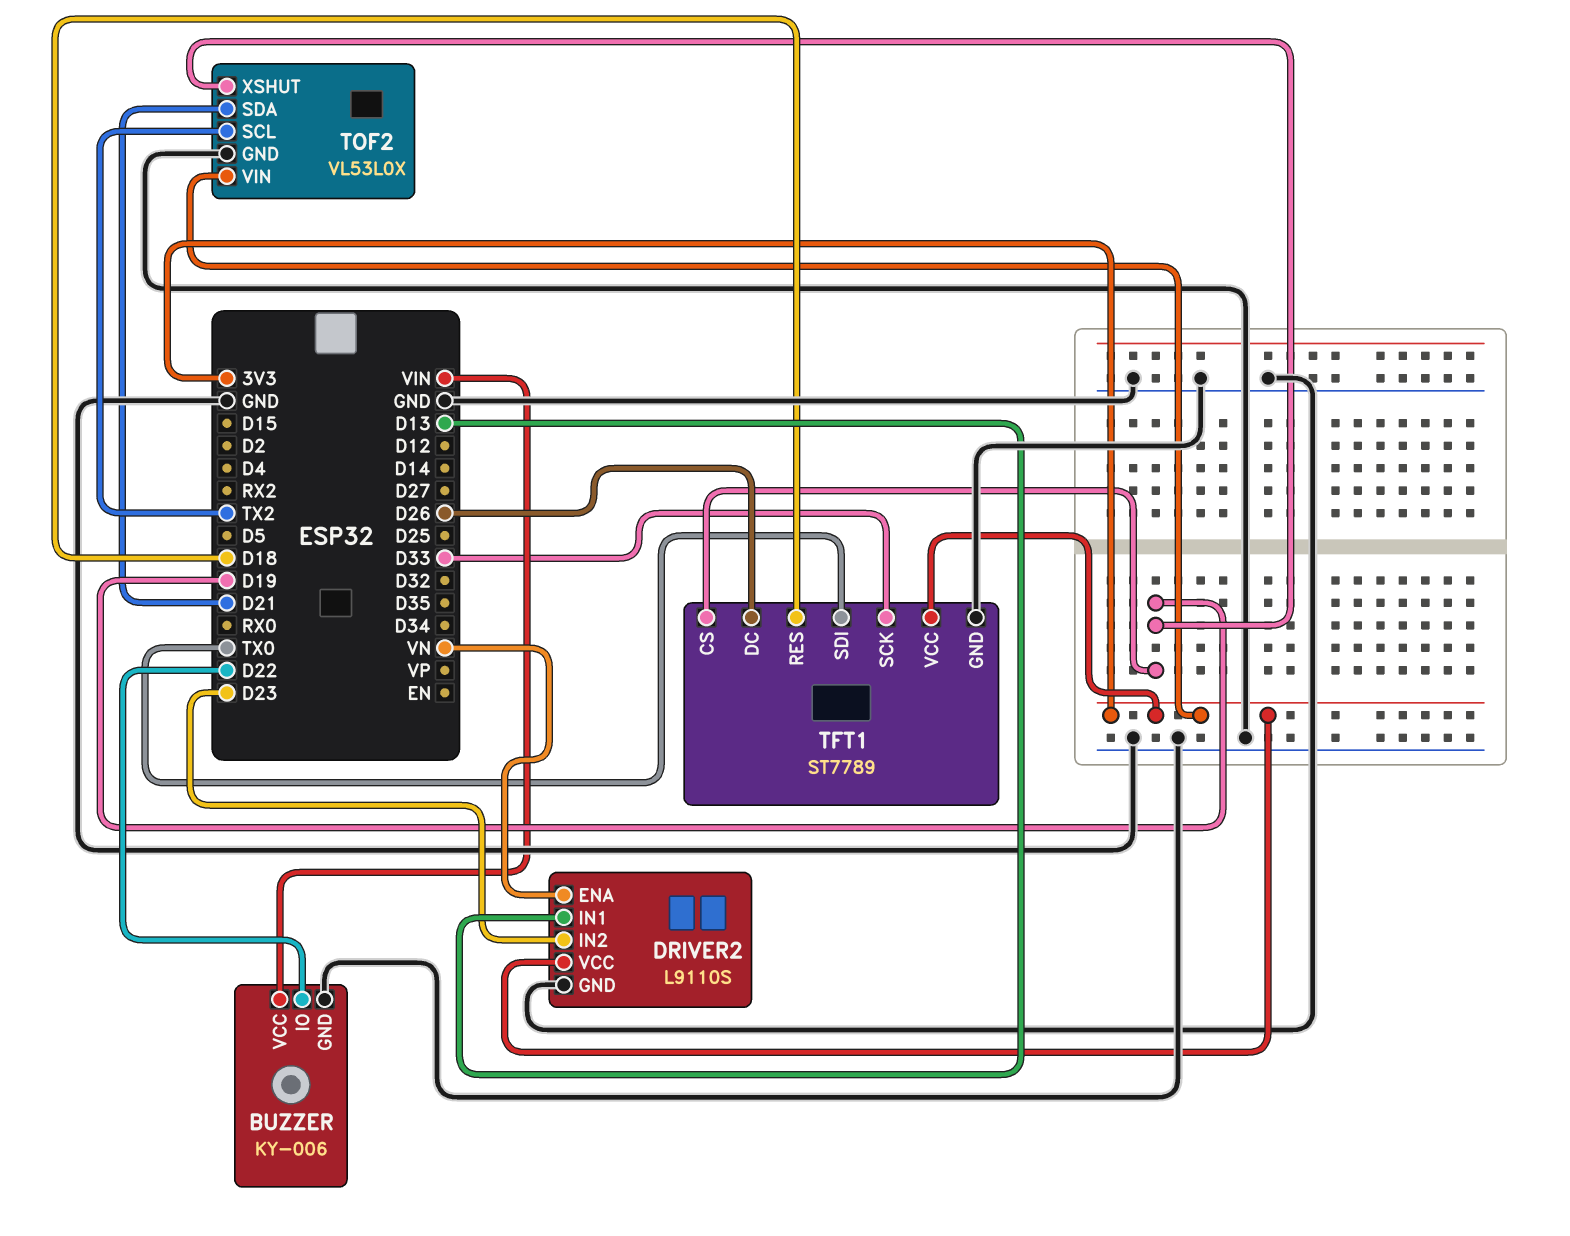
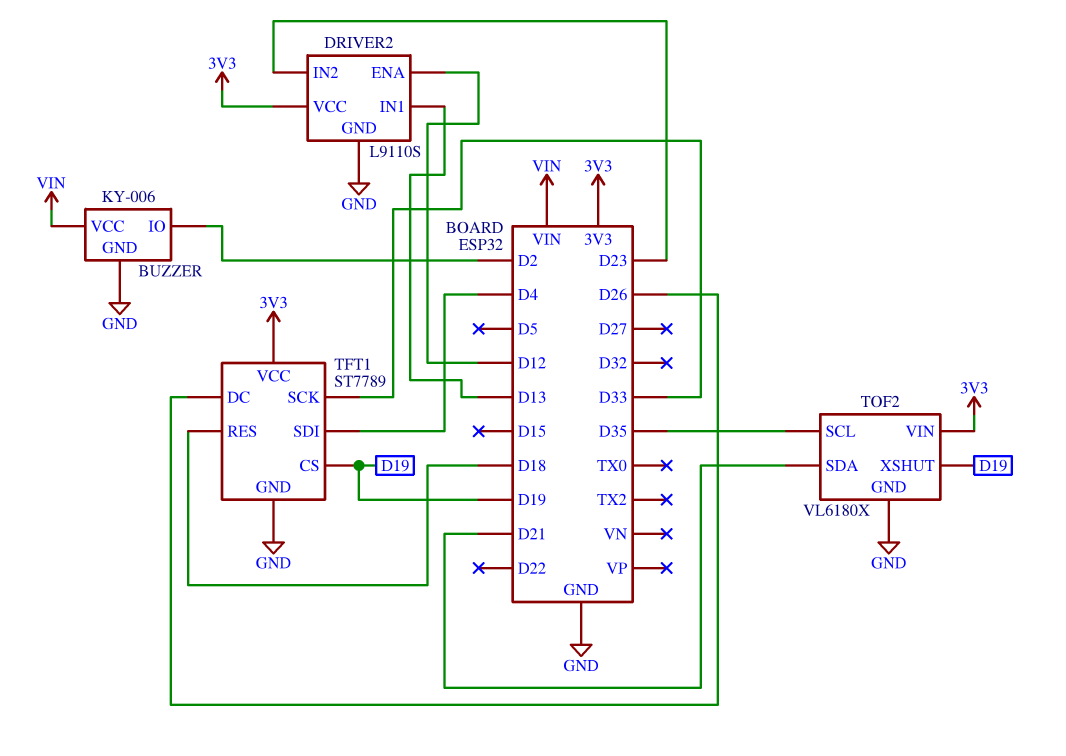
BUZZER pin IO: D22 -> D2
DRIVER2 pin ENA: VN -> D12
TFT1 pin SDI: TX0 -> D4
TOF2: VL53L0X -> VL6180X
TOF2 pin SCL: TX2 -> D35

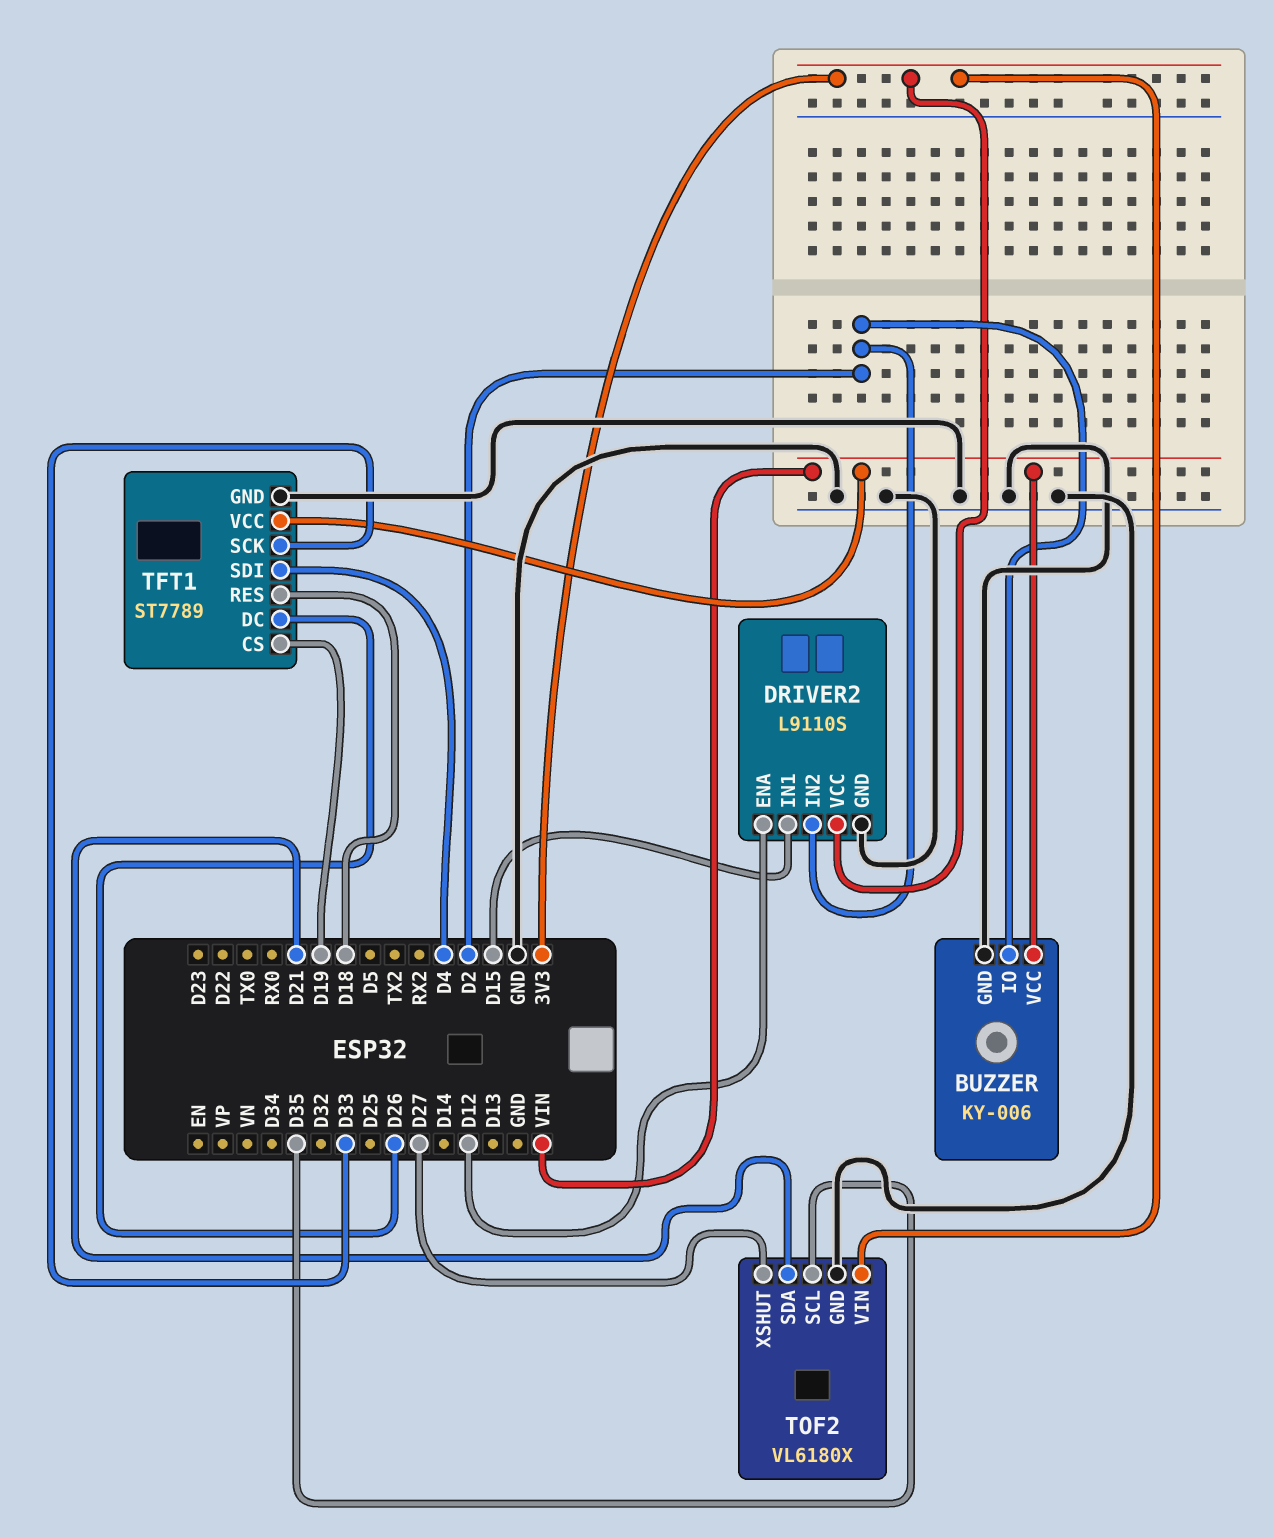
DRIVER2 pin IN1: D13 -> D15
DRIVER2 pin IN2: D23 -> D2
TFT1 pin VCC: 3V3 -> VIN
TOF2 pin XSHUT: D19 -> D27

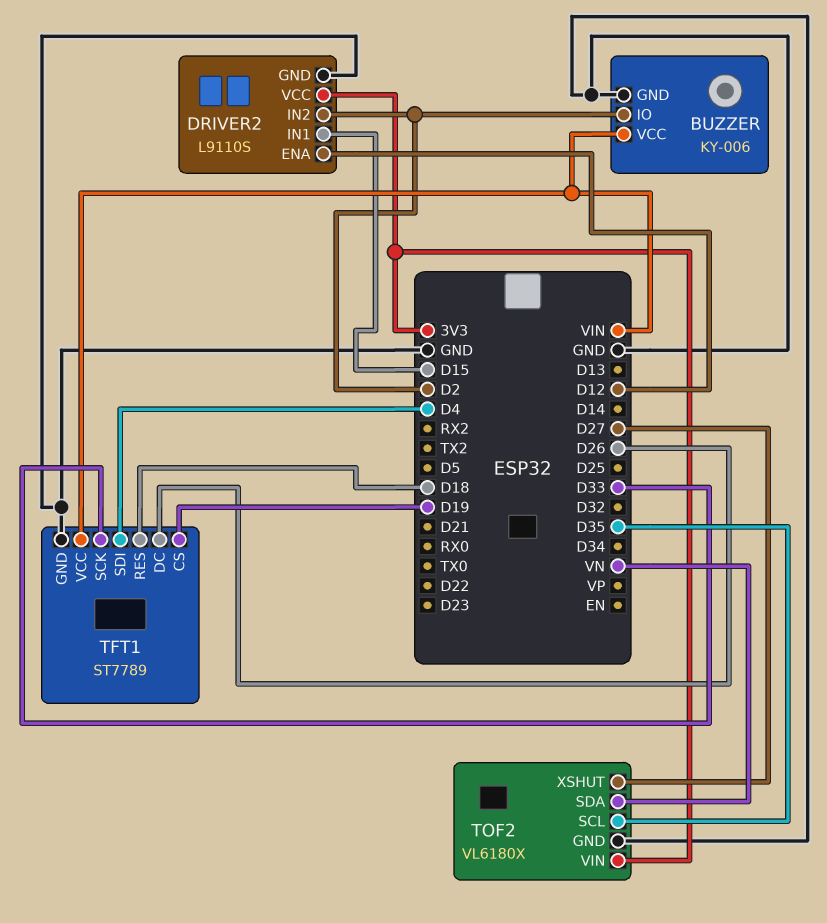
TOF2 pin SDA: D21 -> VN

